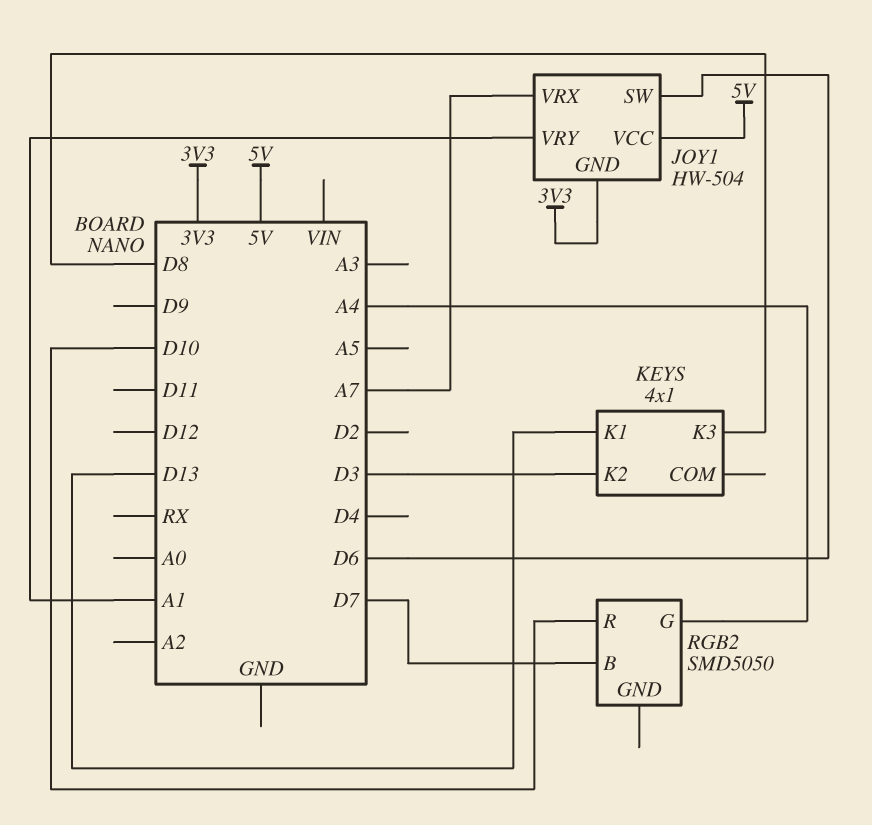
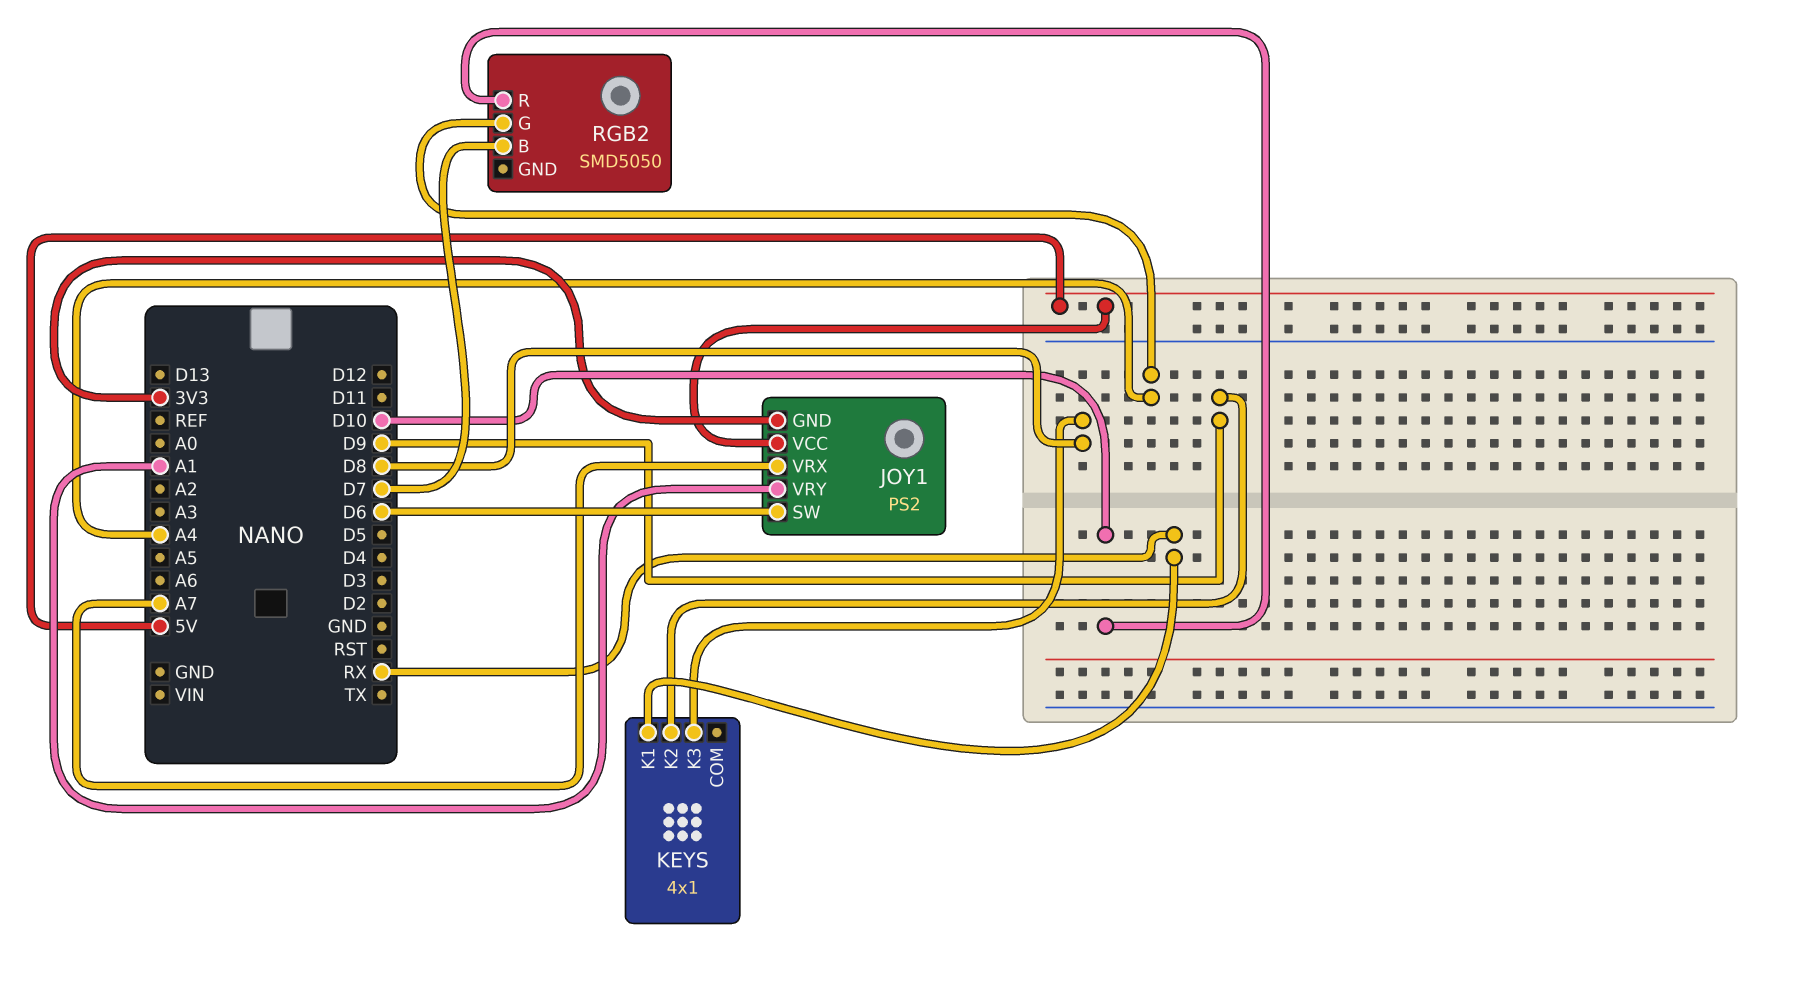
JOY1: HW-504 -> PS2
KEYS pin K1: D13 -> RX
KEYS pin K2: D3 -> D9

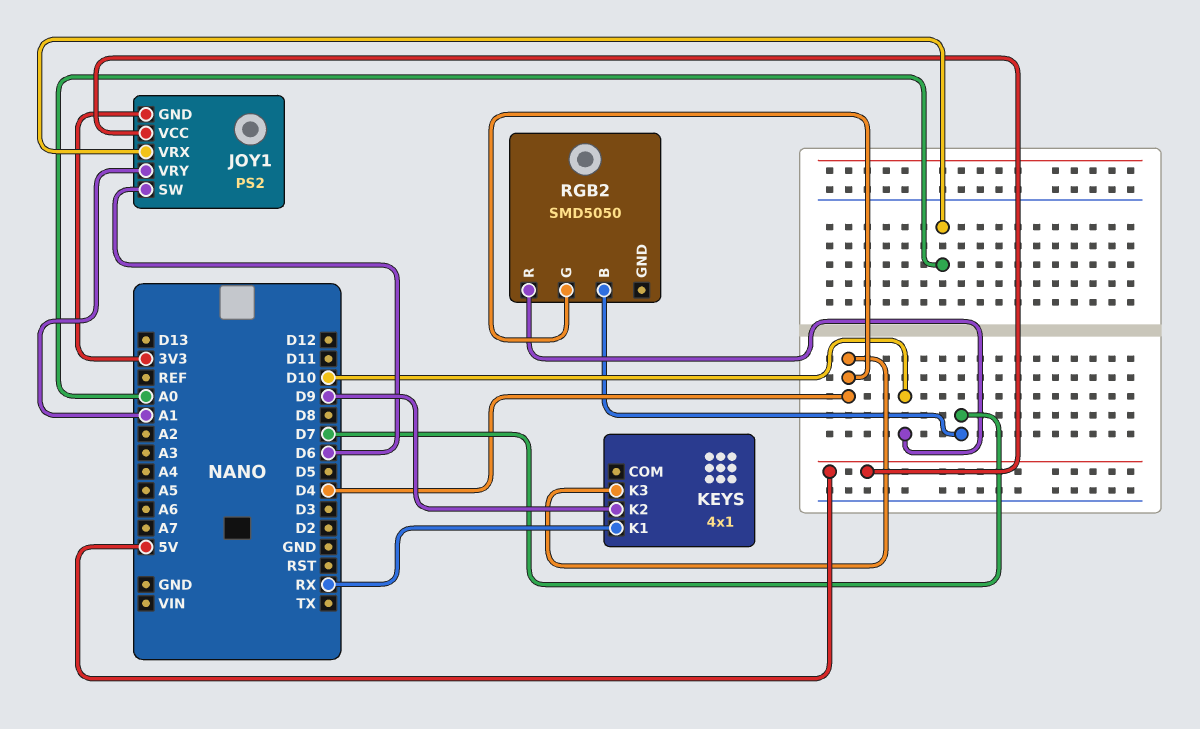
JOY1 pin VRX: A7 -> A0
KEYS pin K3: D8 -> D4
RGB2 pin G: A4 -> D4

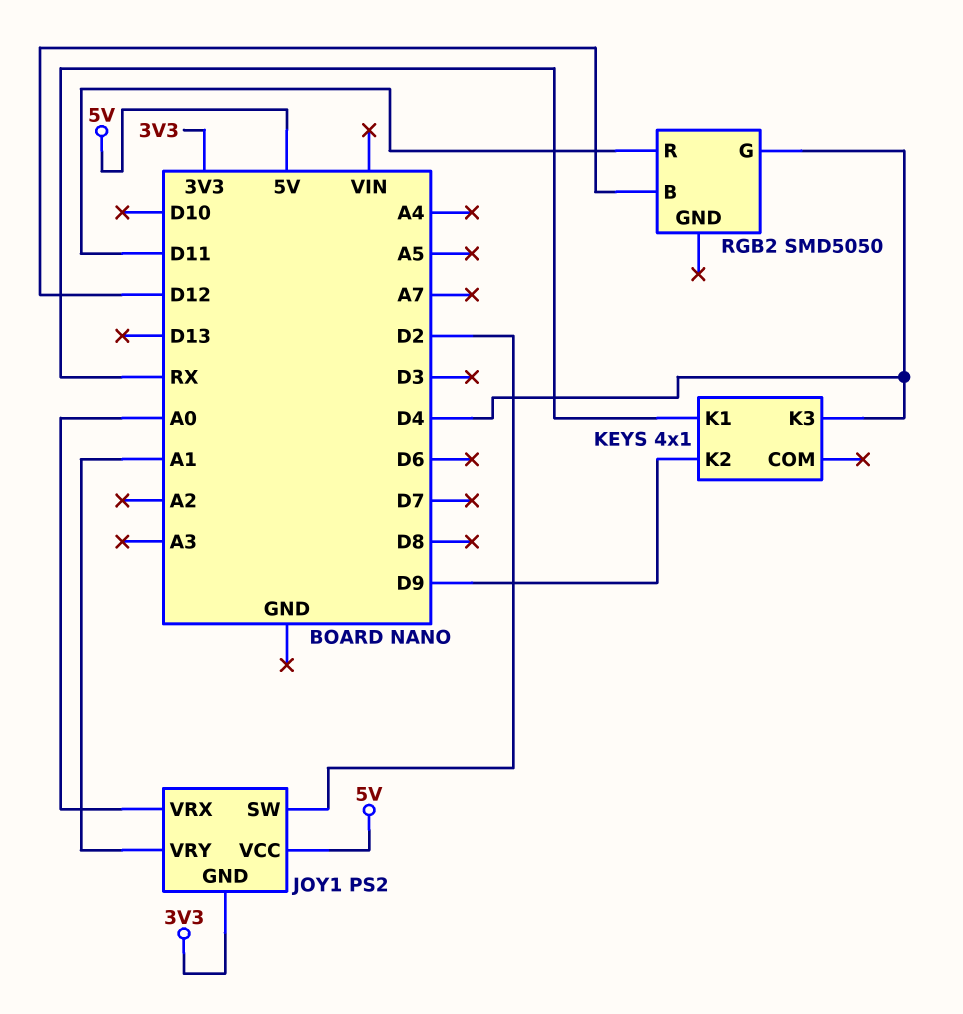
JOY1 pin SW: D6 -> D2
RGB2 pin B: D7 -> D12
RGB2 pin R: D10 -> D11

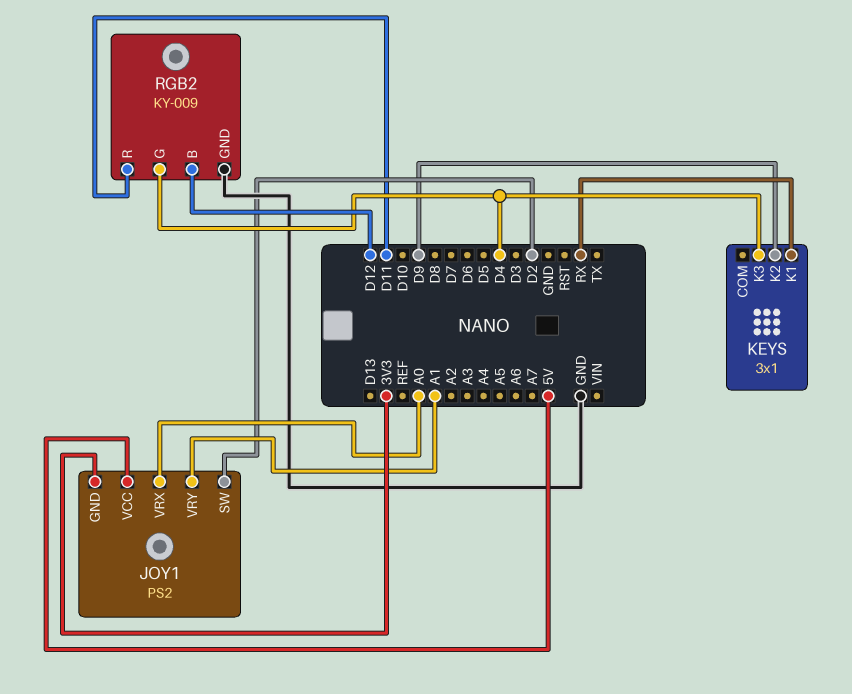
KEYS: 4x1 -> 3x1
RGB2: SMD5050 -> KY-009
RGB2 pin GND: none -> GND

